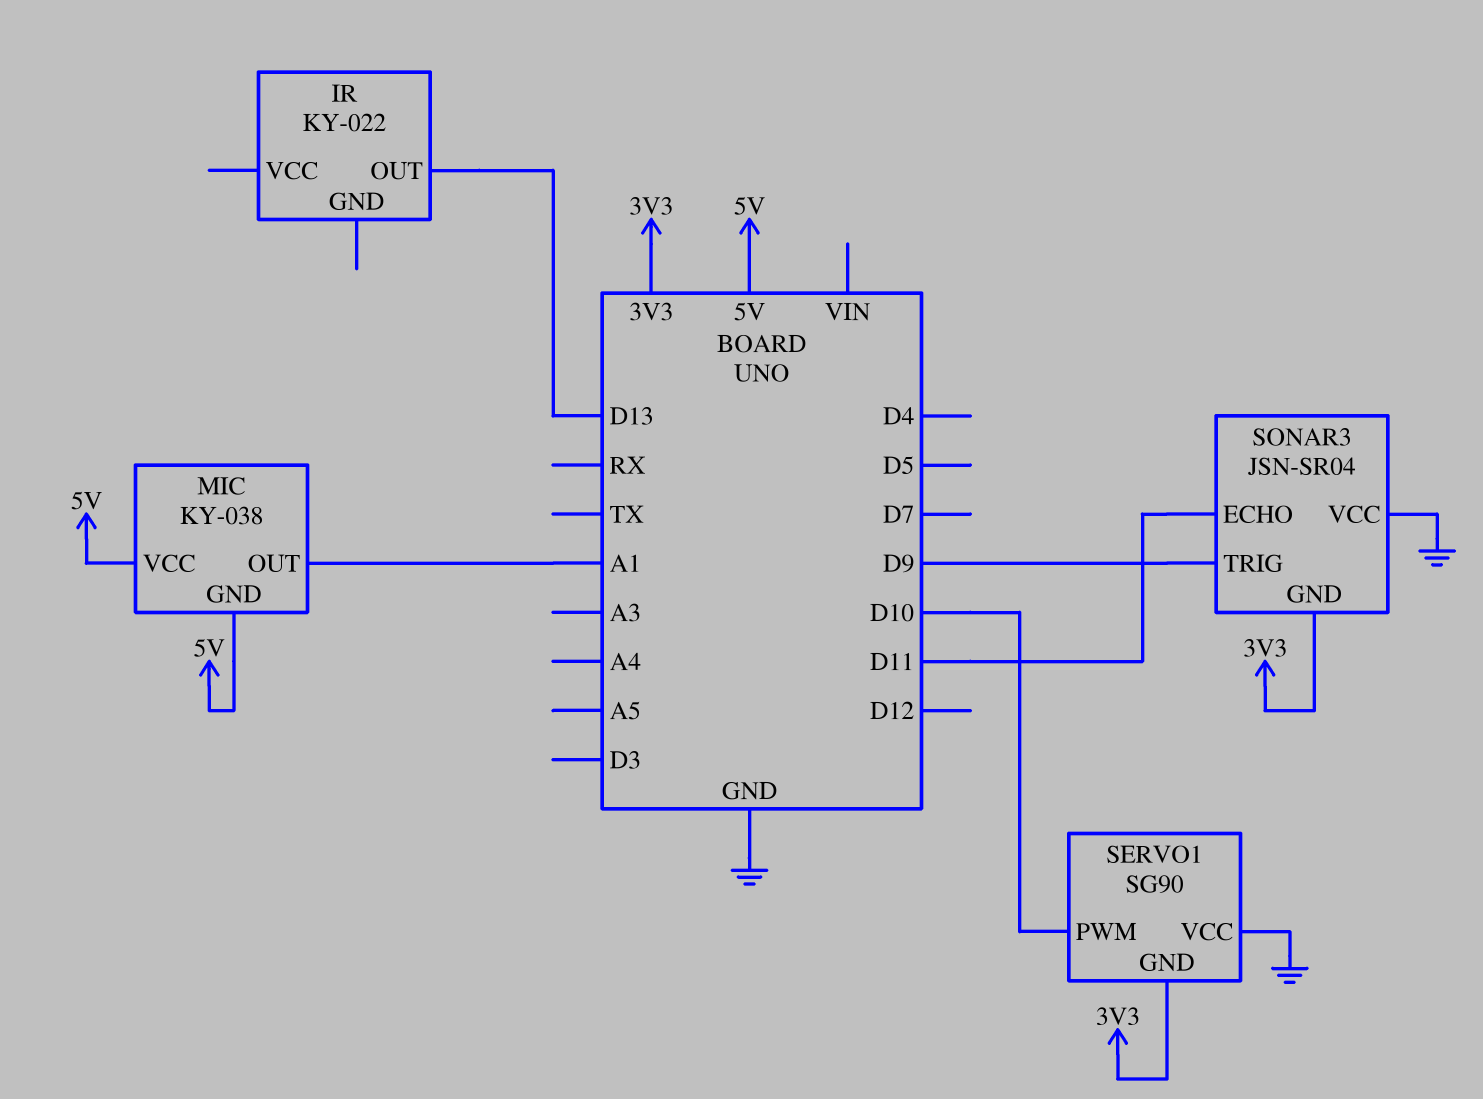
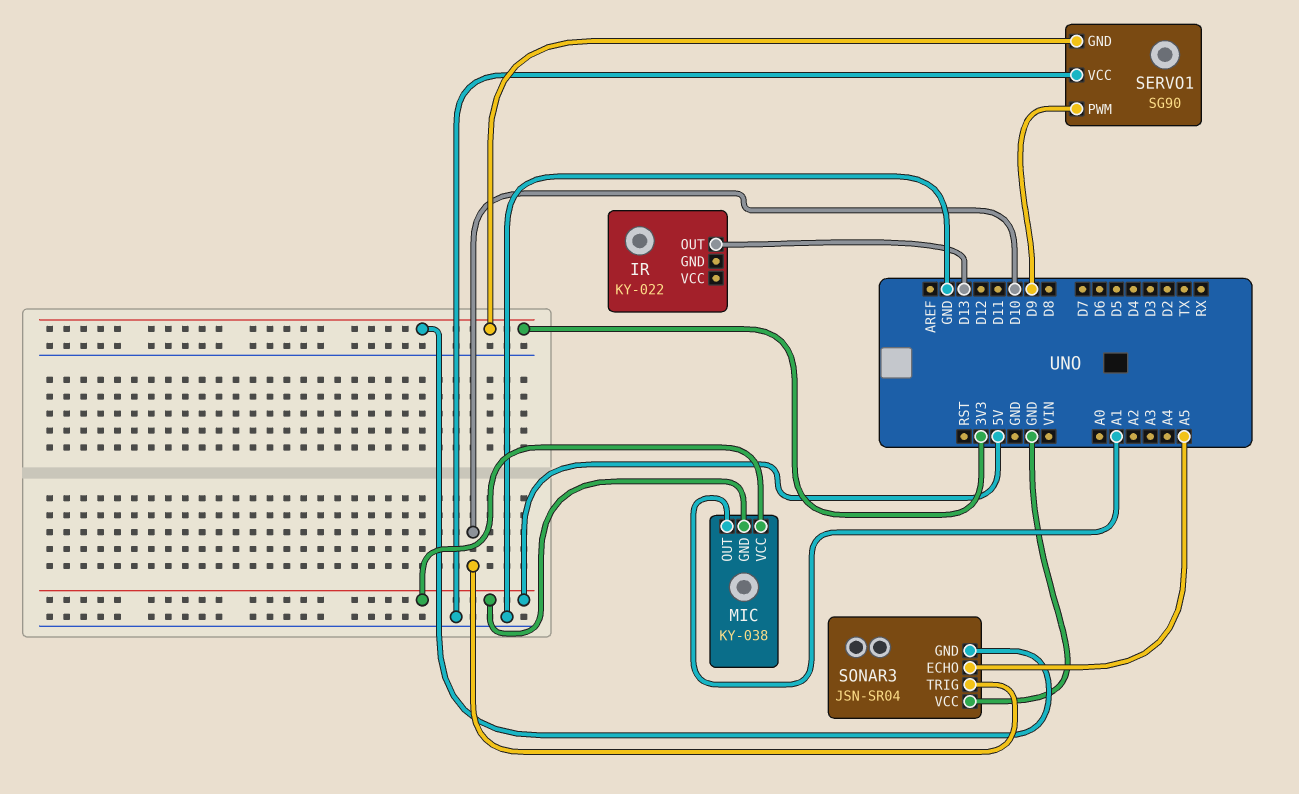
SERVO1 pin PWM: D10 -> D9
SONAR3 pin ECHO: D11 -> A5
SONAR3 pin TRIG: D9 -> D10

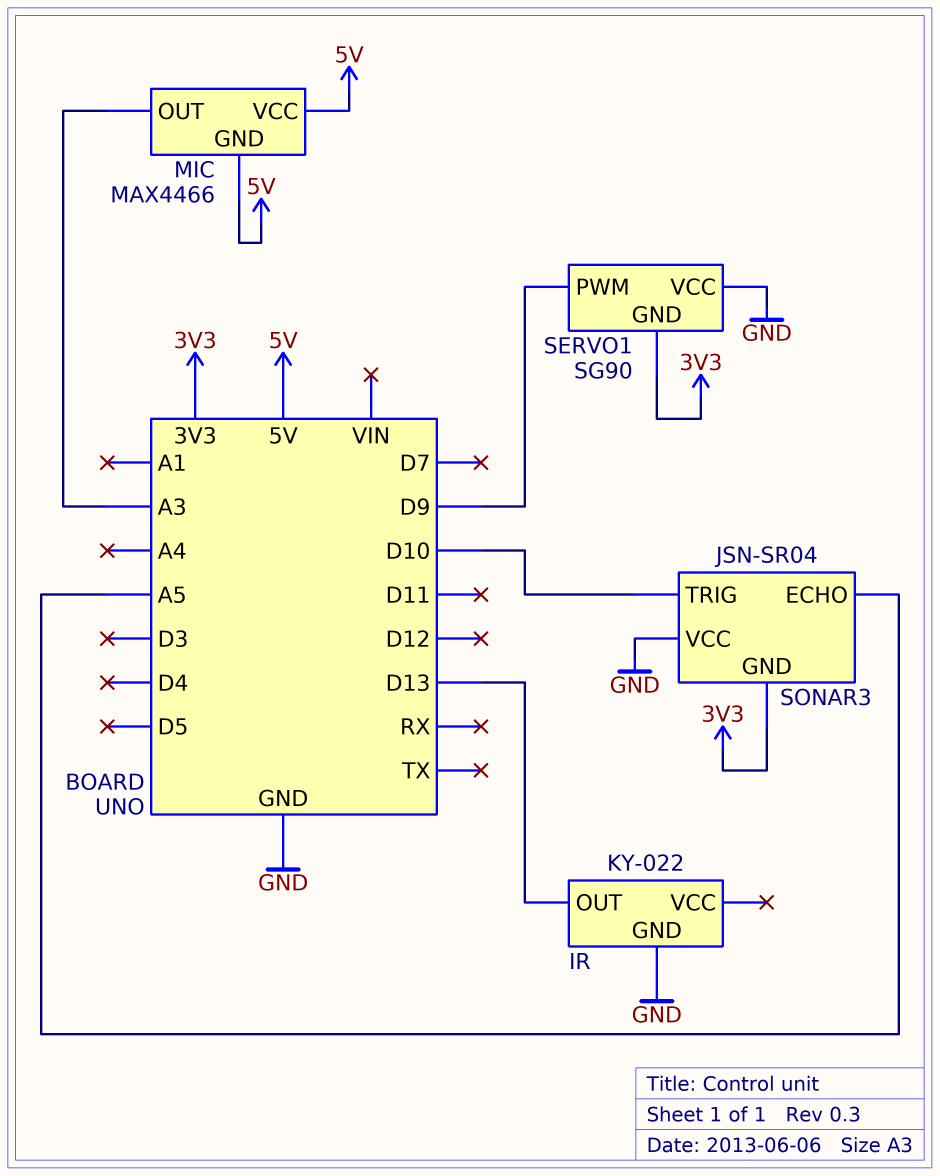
IR pin GND: none -> GND
MIC: KY-038 -> MAX4466
MIC pin OUT: A1 -> A3

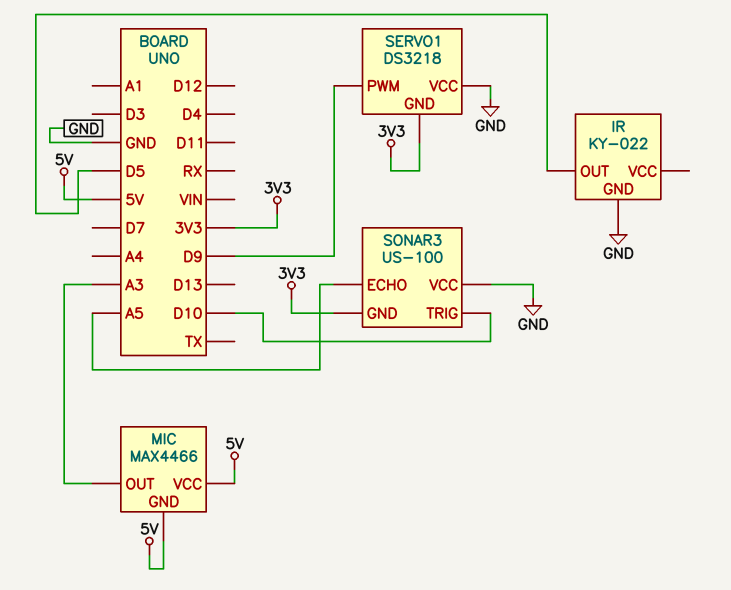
IR pin OUT: D13 -> D5
SERVO1: SG90 -> DS3218
SONAR3: JSN-SR04 -> US-100

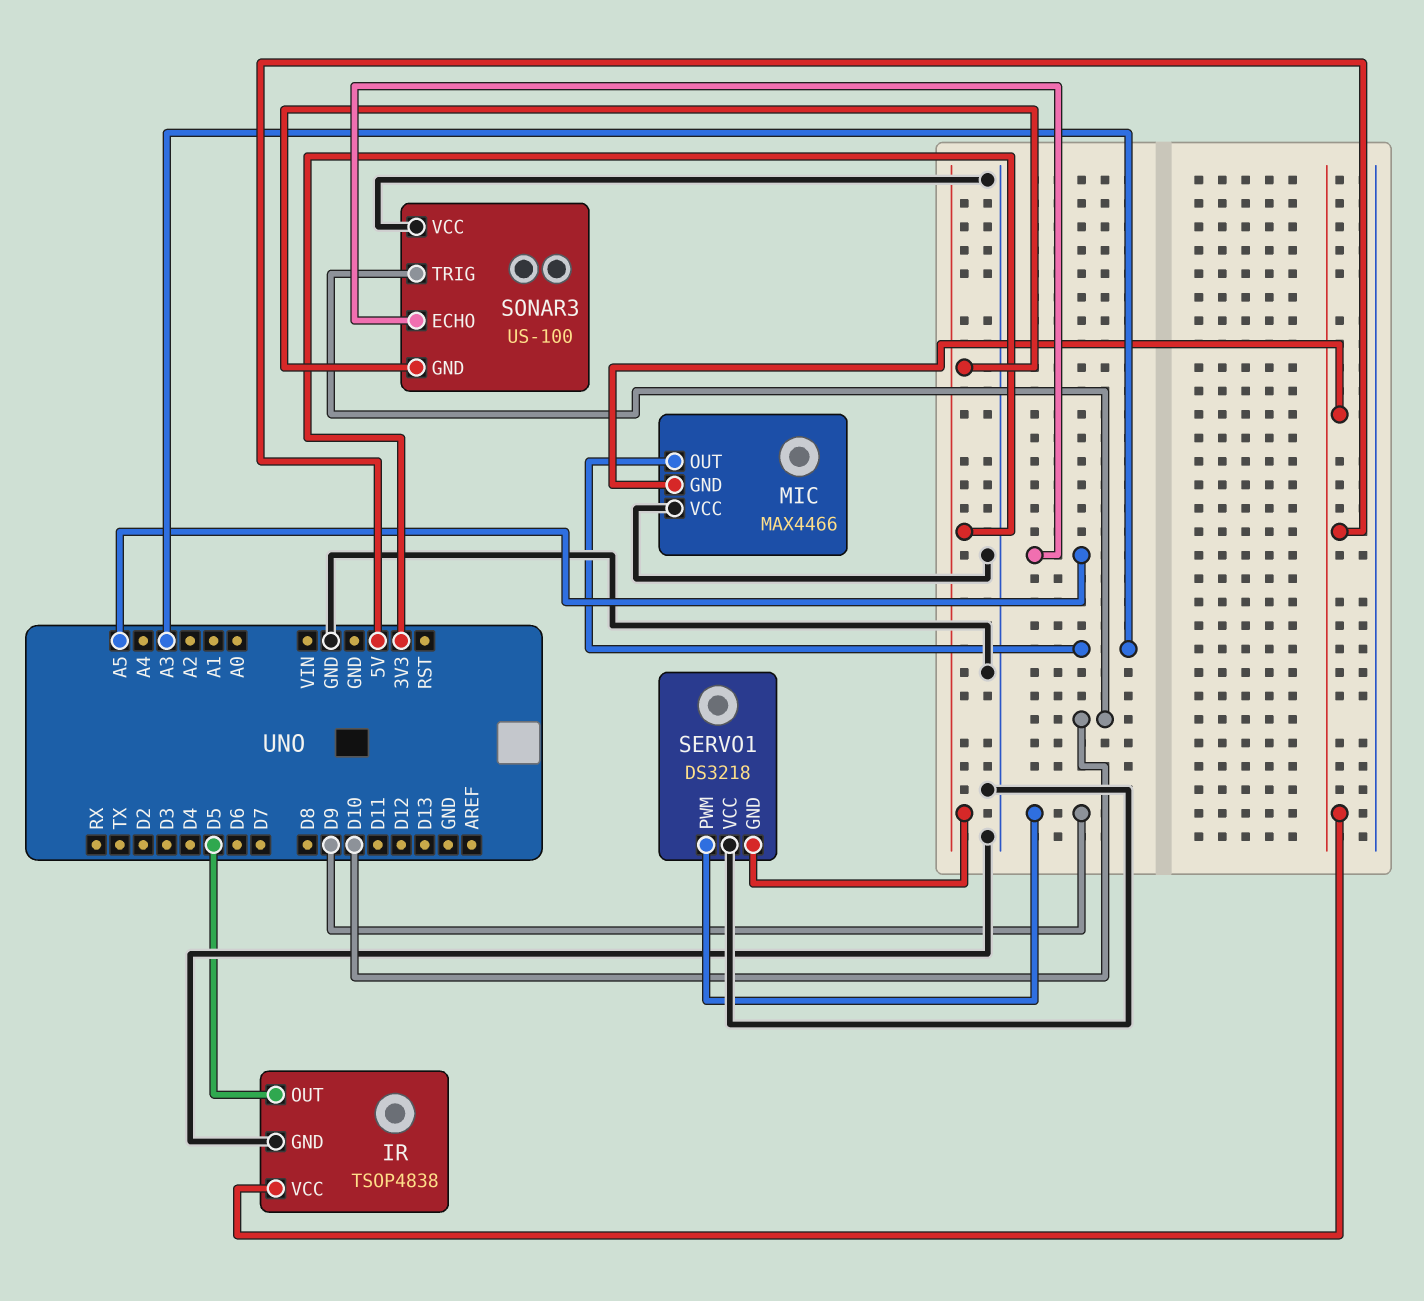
IR: KY-022 -> TSOP4838
IR pin VCC: none -> 5V
MIC pin VCC: 5V -> GND

